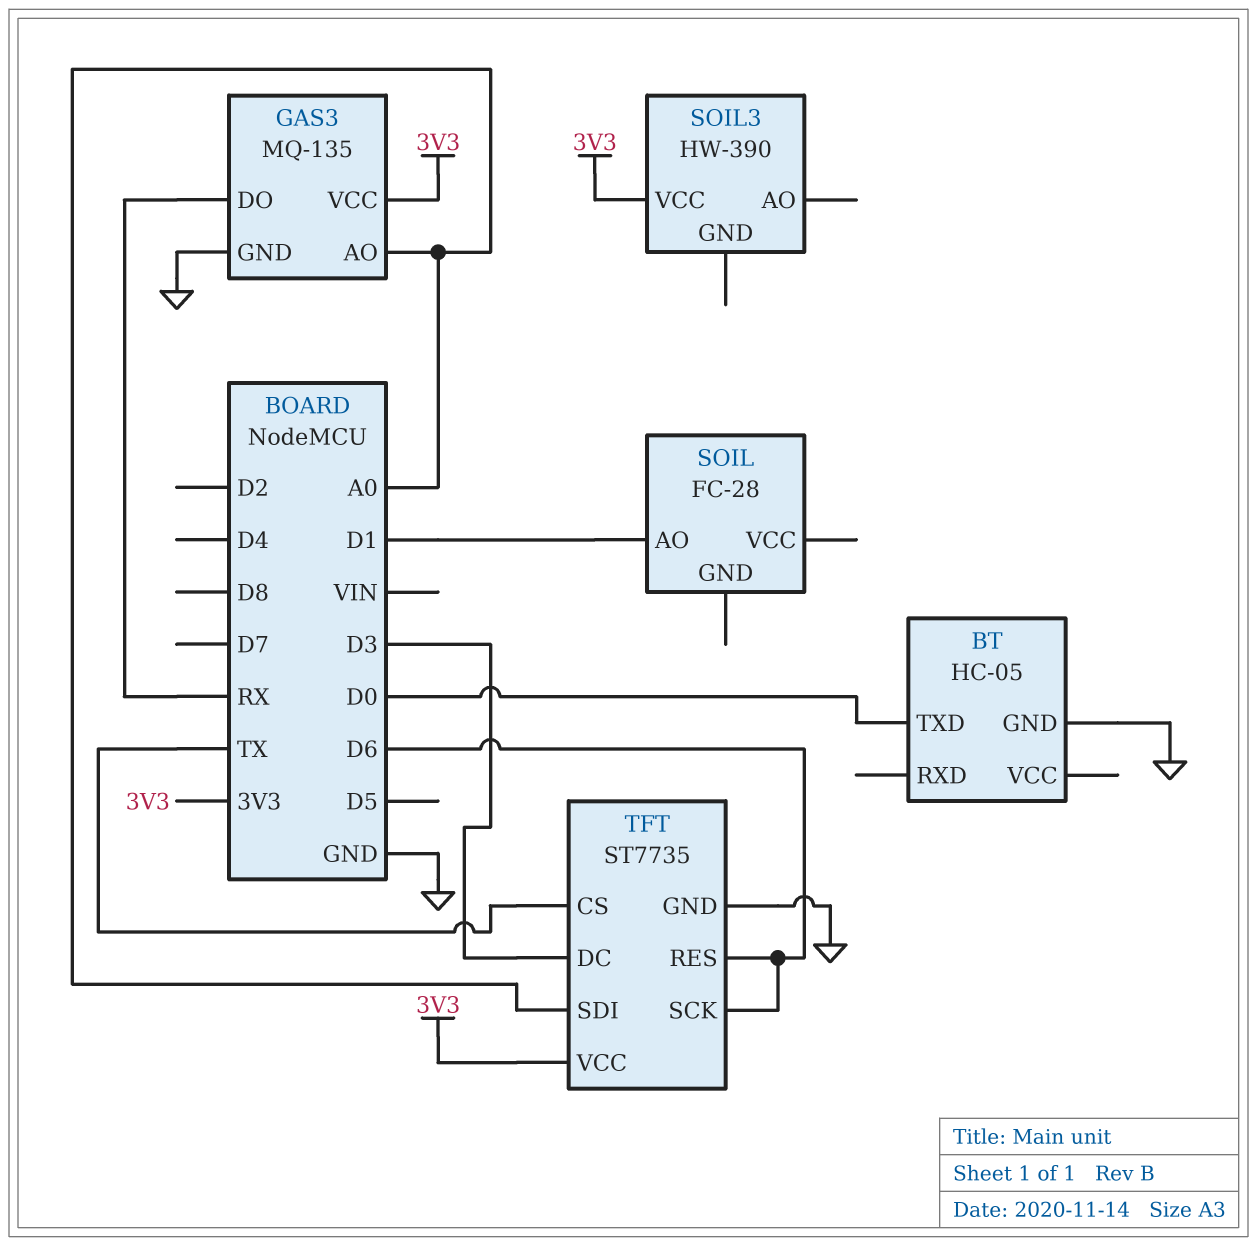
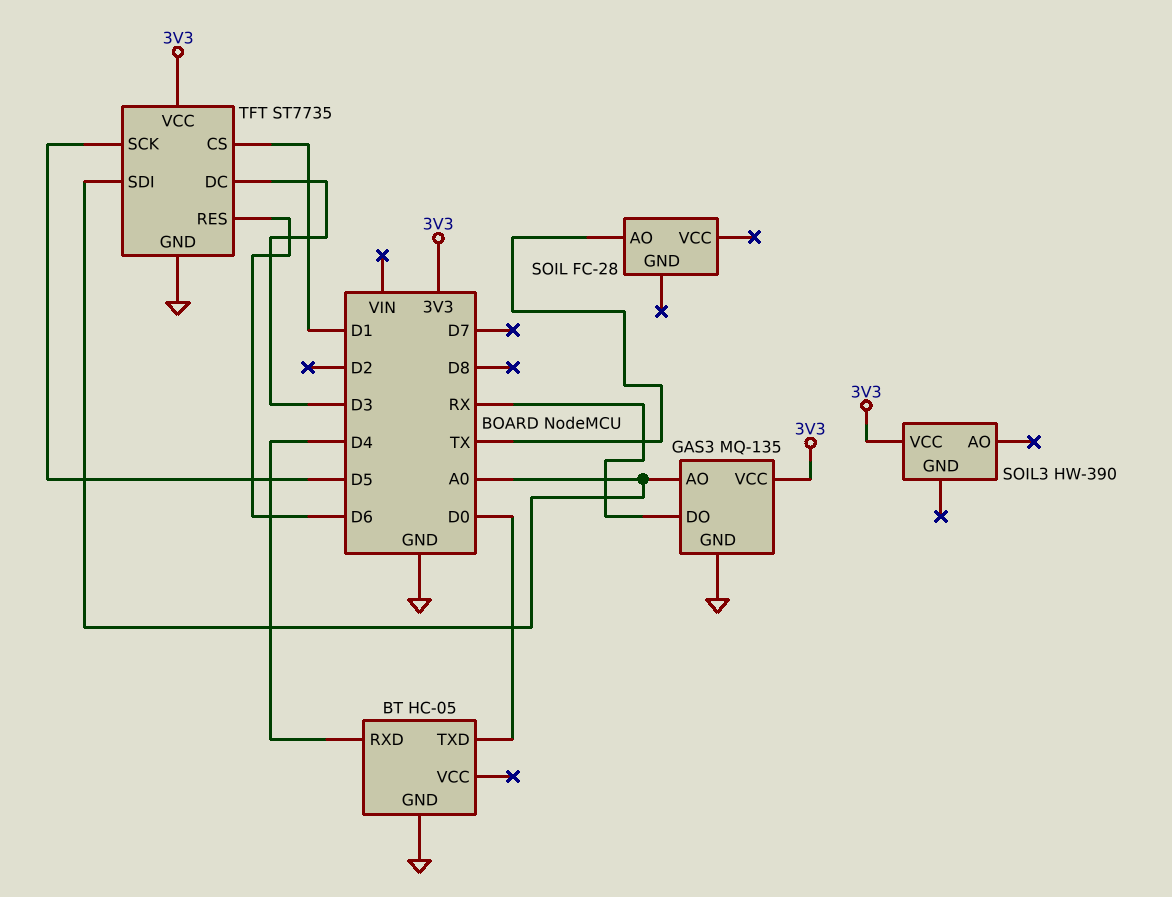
BT pin RXD: none -> D4
SOIL pin AO: D1 -> TX
TFT pin CS: TX -> D1
TFT pin SCK: D6 -> D5

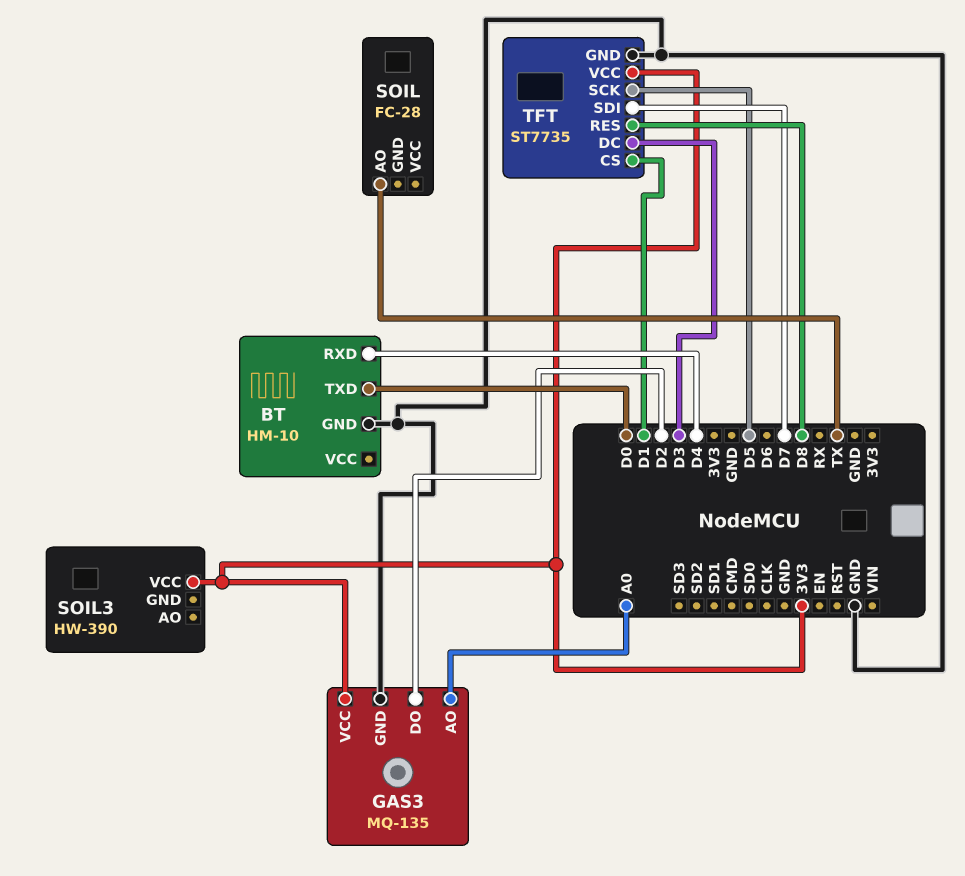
BT: HC-05 -> HM-10
GAS3 pin DO: RX -> D2
TFT pin RES: D6 -> D8
TFT pin SDI: A0 -> D7

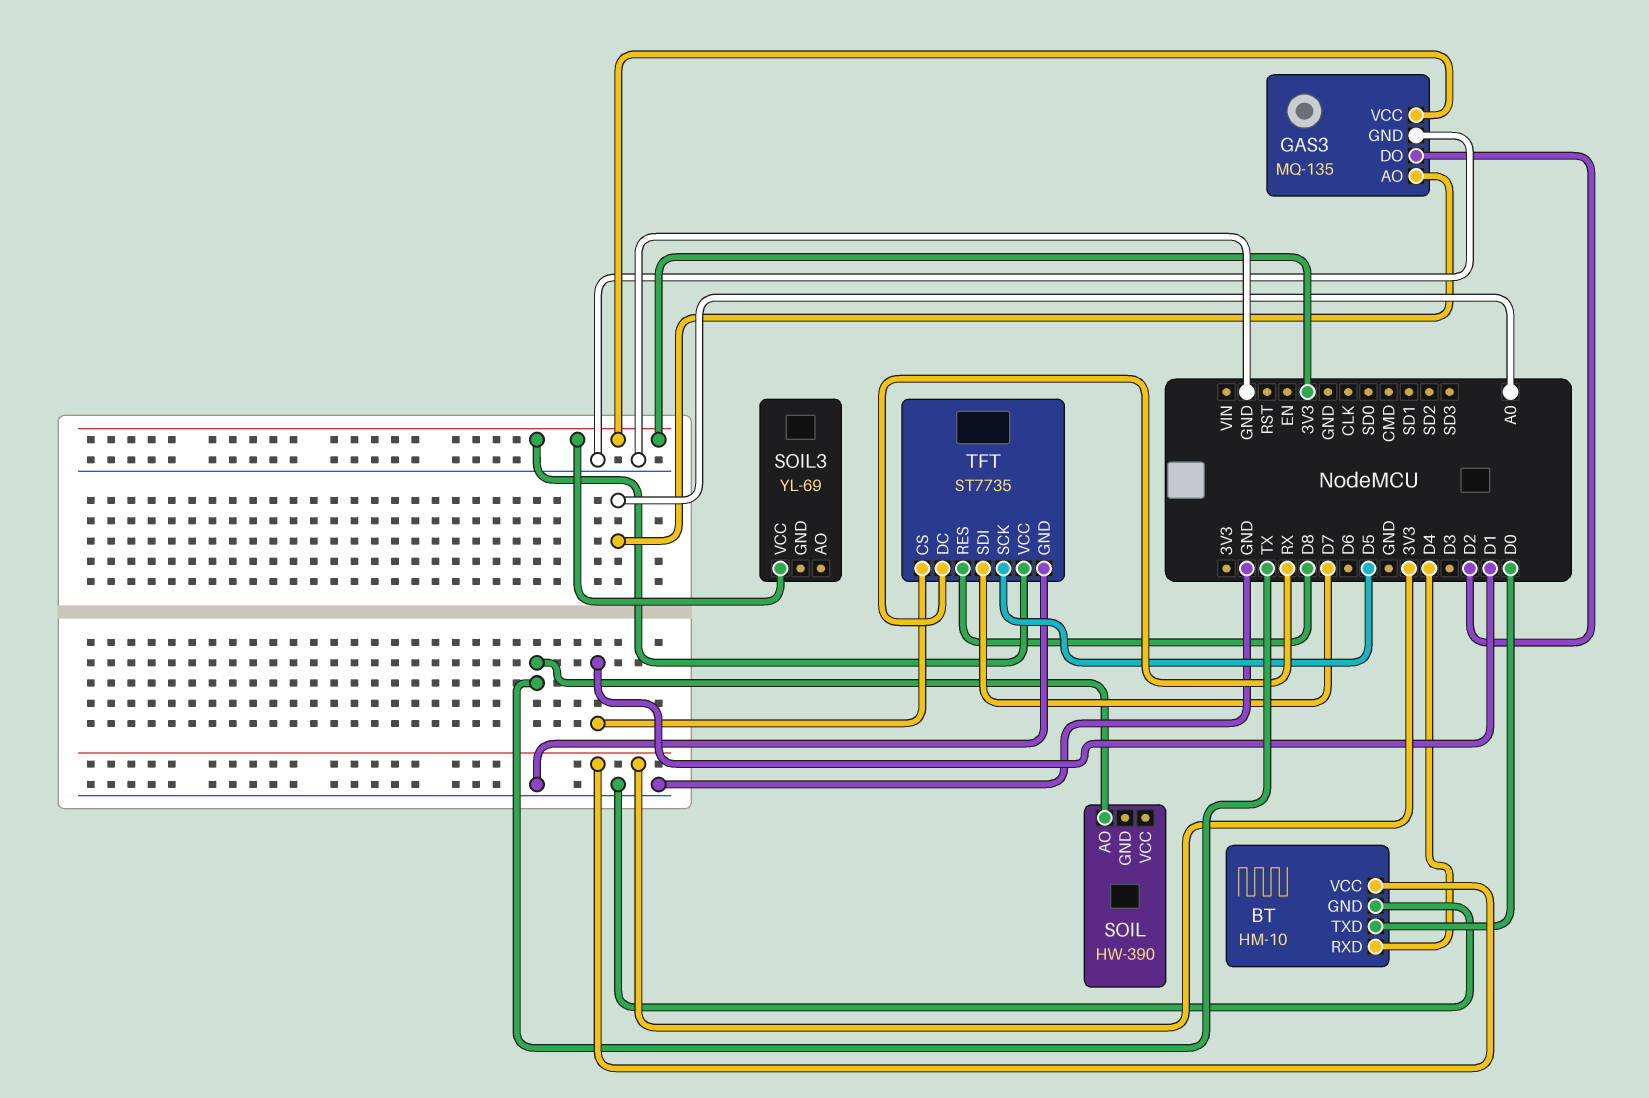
BT pin VCC: none -> 3V3
SOIL: FC-28 -> HW-390
SOIL3: HW-390 -> YL-69
TFT pin DC: D3 -> RX

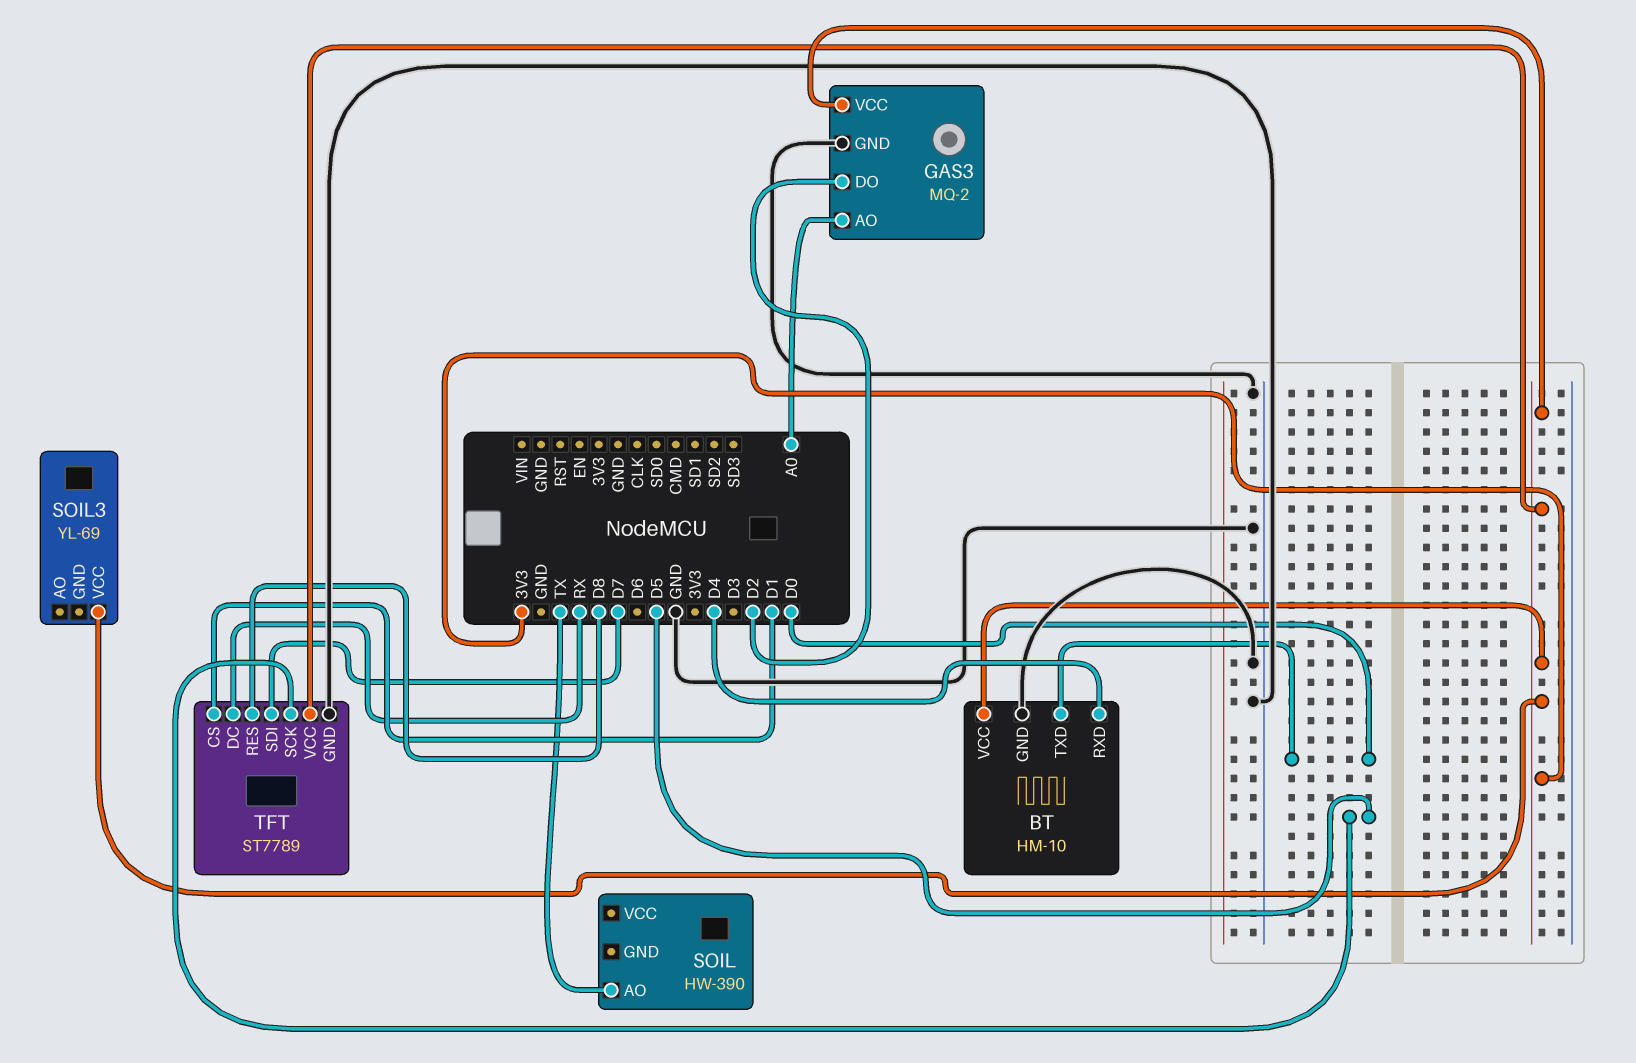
GAS3: MQ-135 -> MQ-2
TFT: ST7735 -> ST7789

